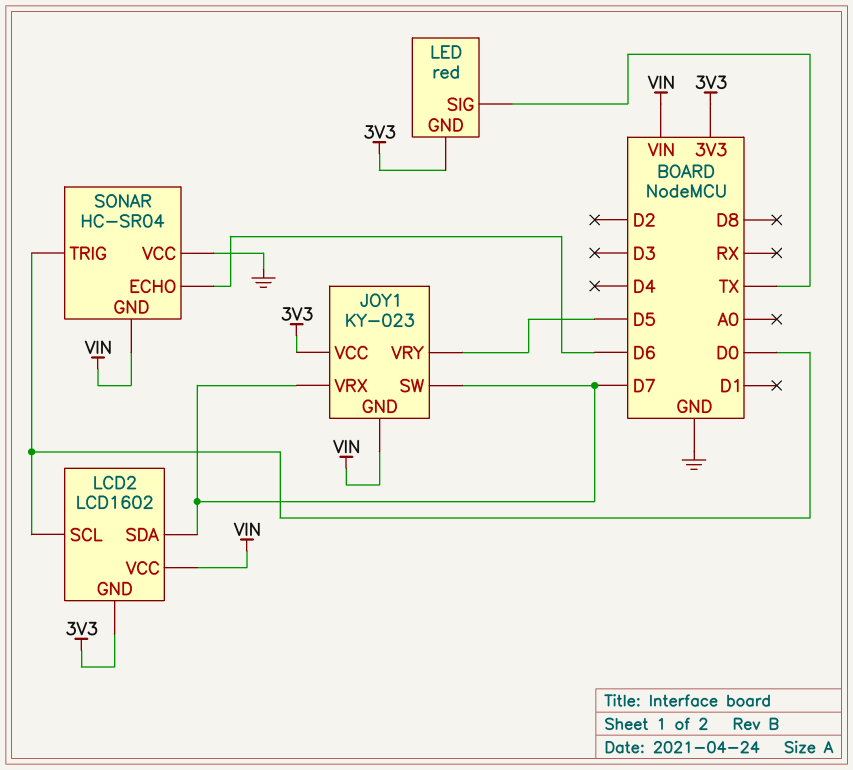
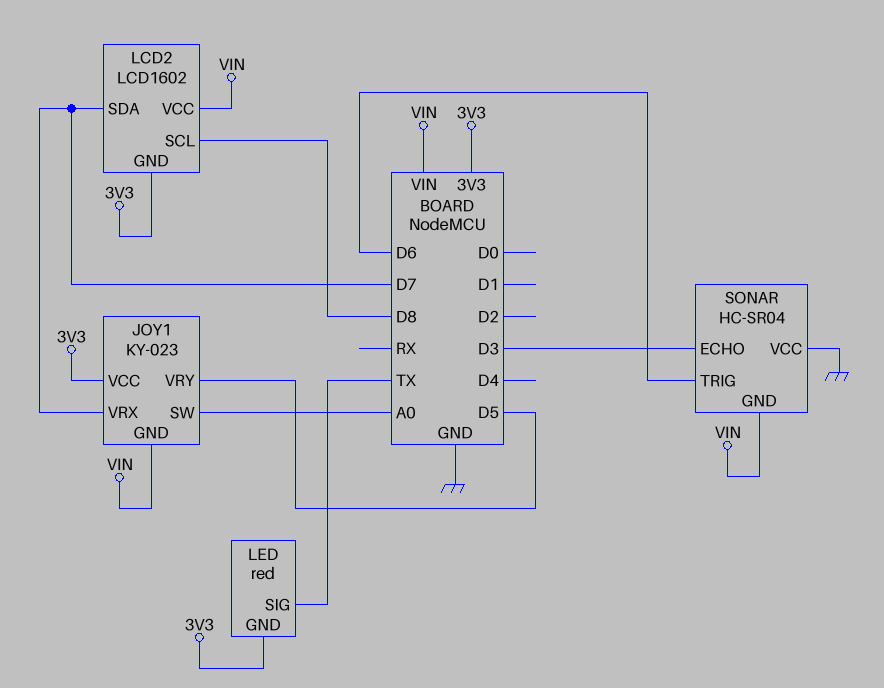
JOY1 pin SW: D7 -> A0
LCD2 pin SCL: D0 -> D8
SONAR pin ECHO: D6 -> D3
SONAR pin TRIG: D0 -> D6

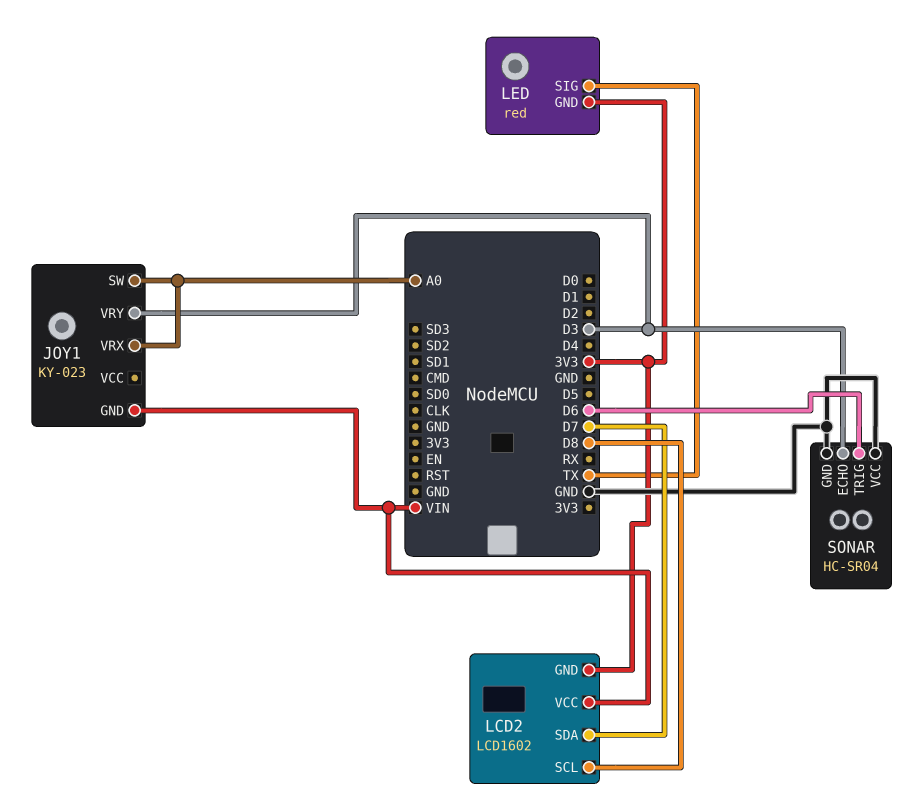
JOY1 pin VCC: 3V3 -> none
JOY1 pin VRX: D7 -> A0
JOY1 pin VRY: D5 -> D3
SONAR pin GND: VIN -> GND

